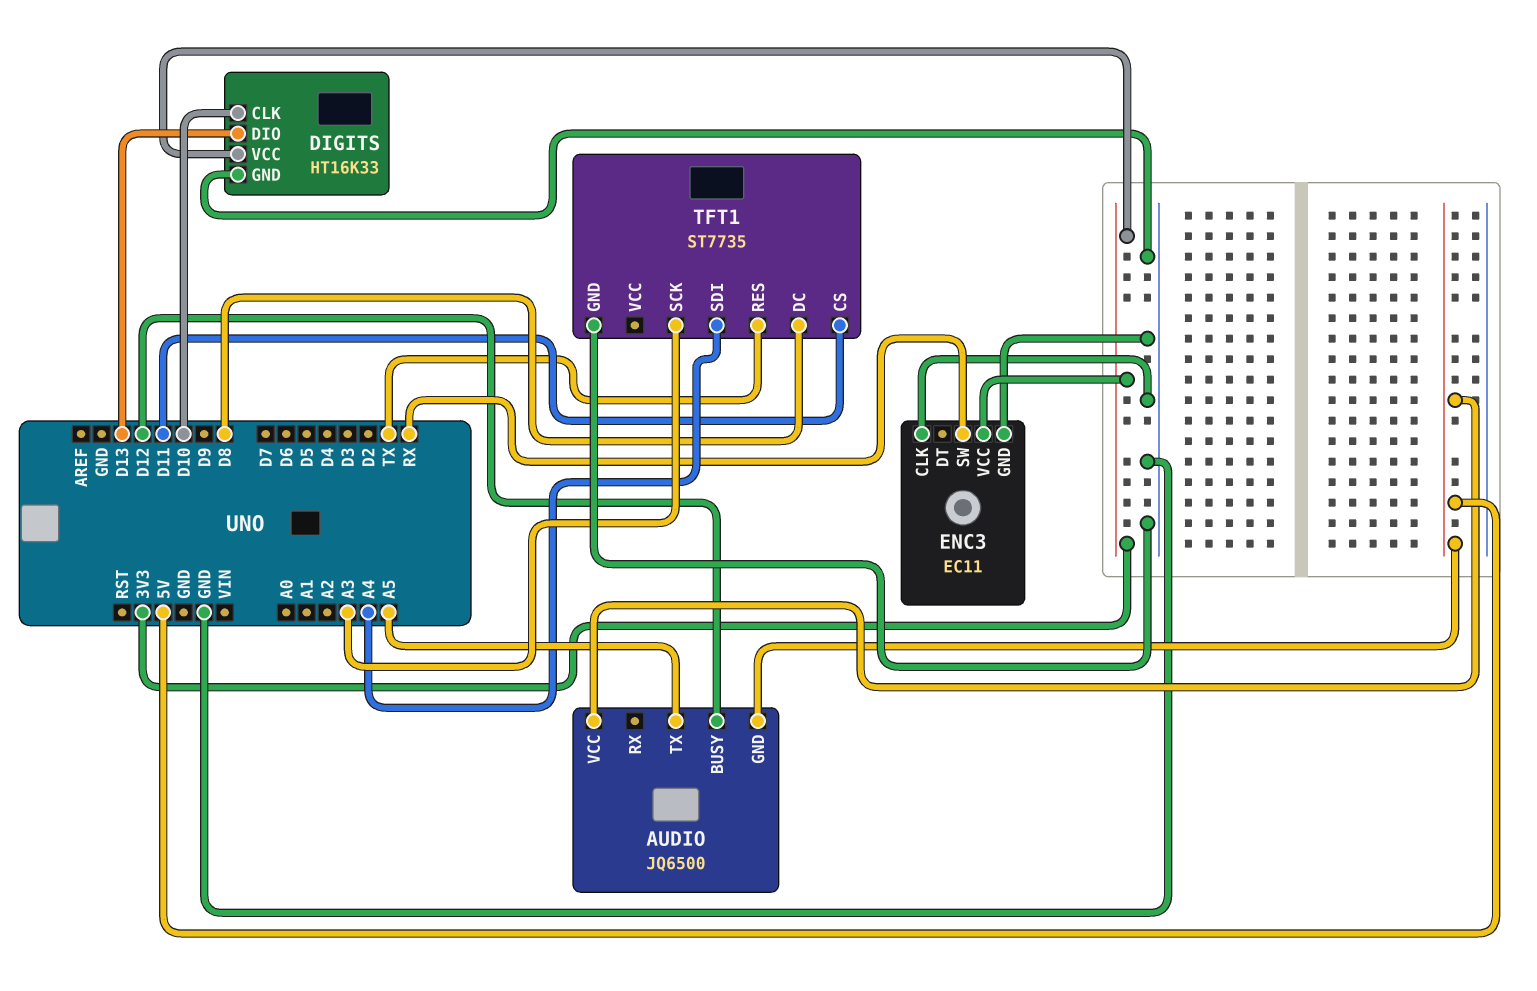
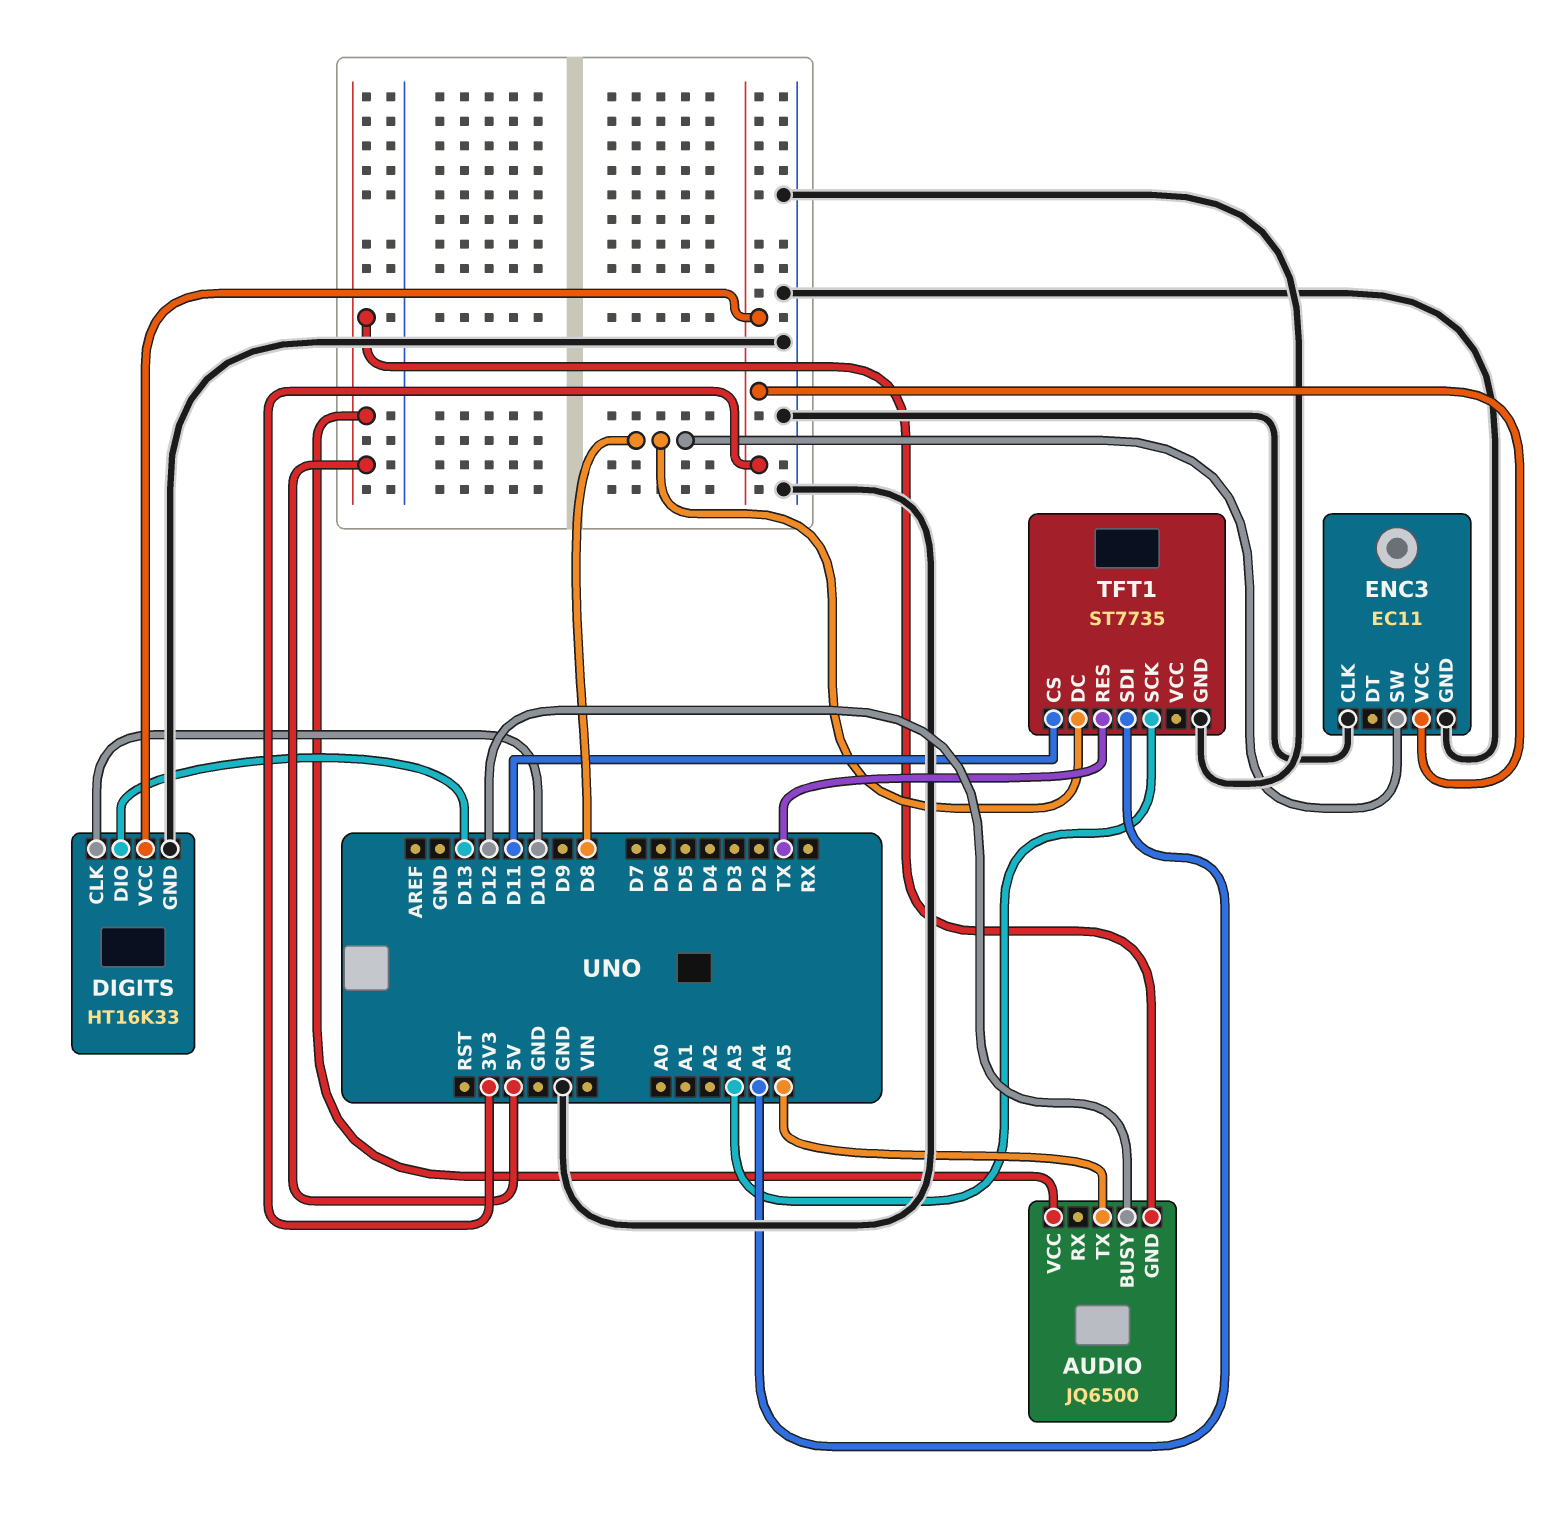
ENC3 pin SW: RX -> D8

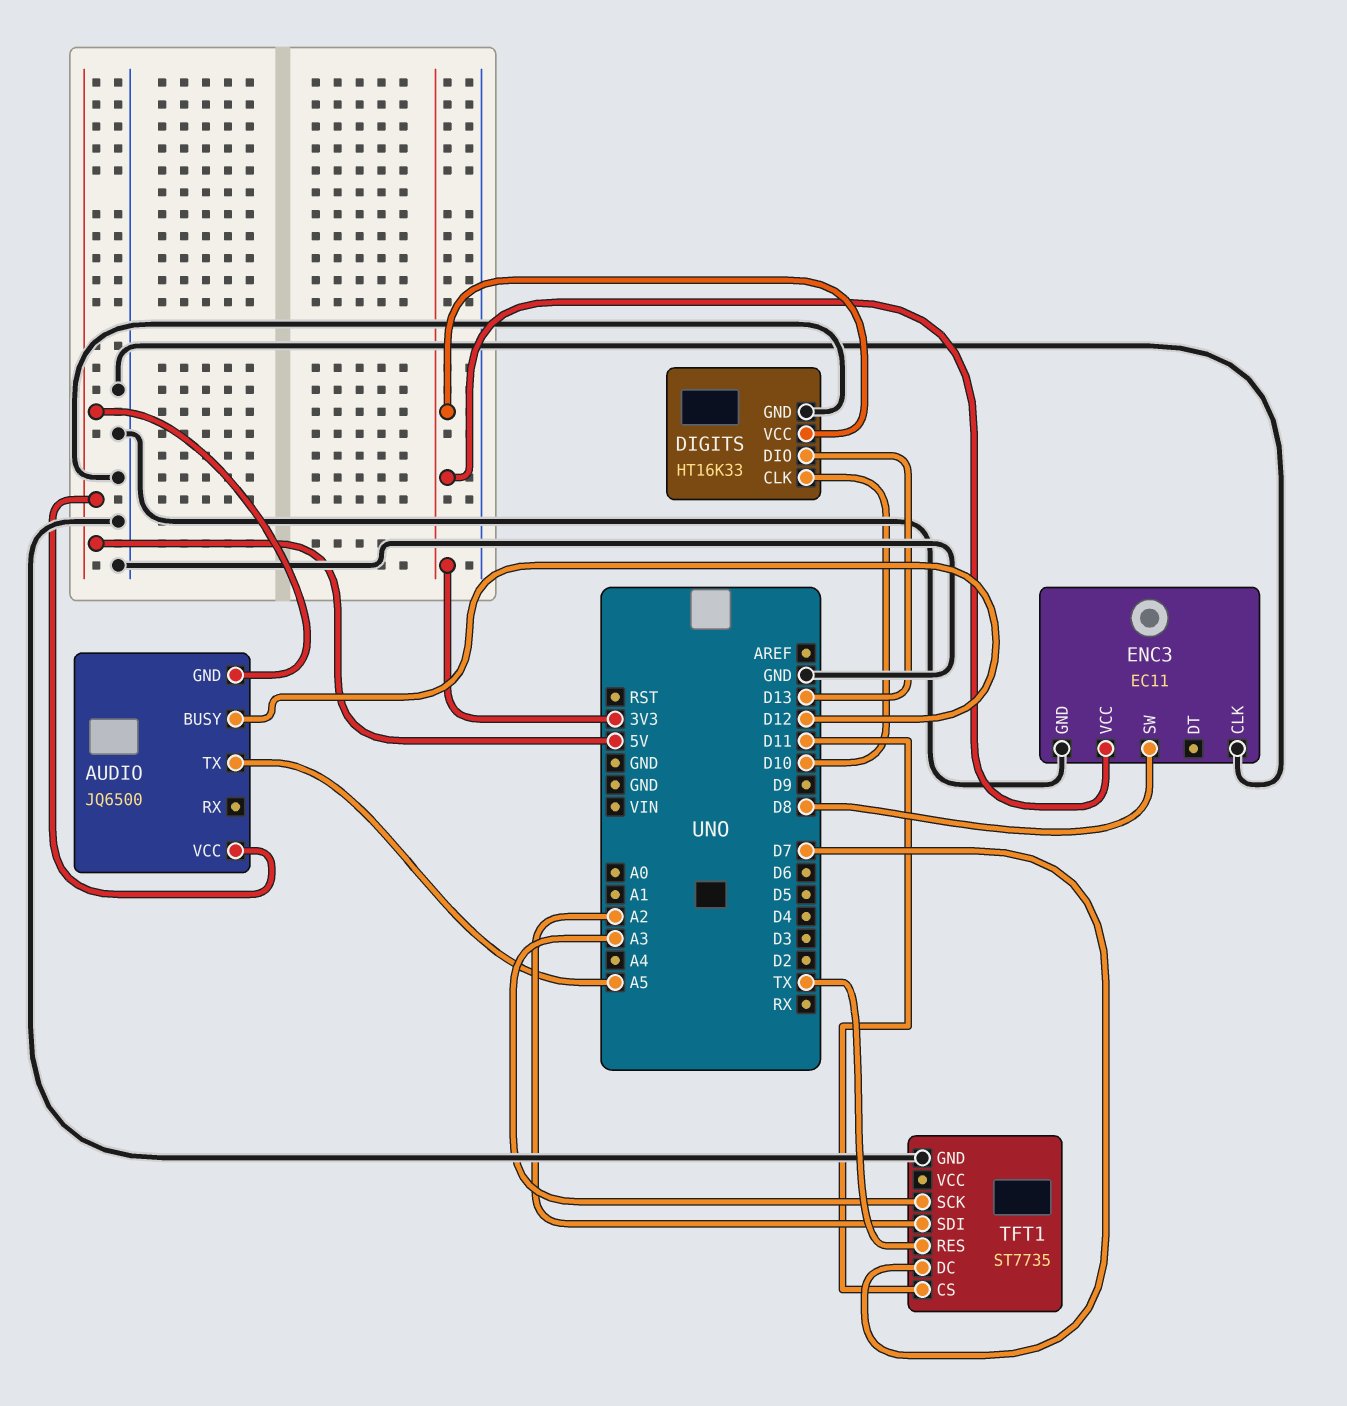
TFT1 pin DC: D8 -> D7
TFT1 pin SDI: A4 -> A2

